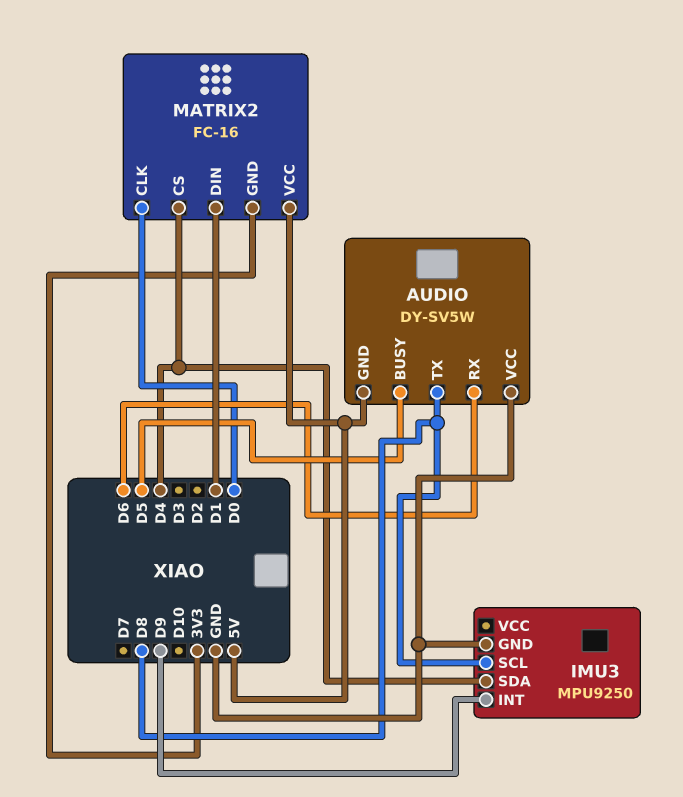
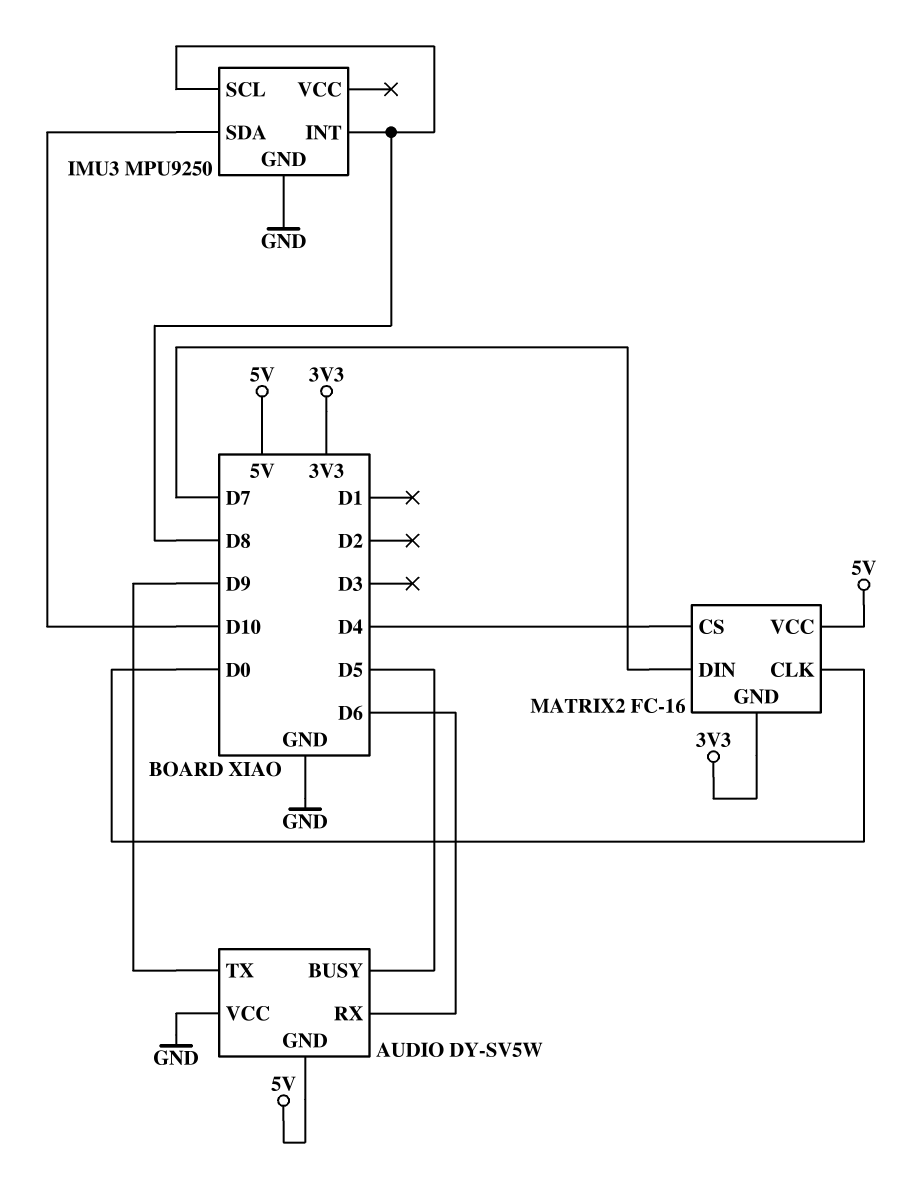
AUDIO pin TX: D8 -> D9
IMU3 pin INT: D9 -> D8
IMU3 pin SDA: D4 -> D10
MATRIX2 pin DIN: D1 -> D7

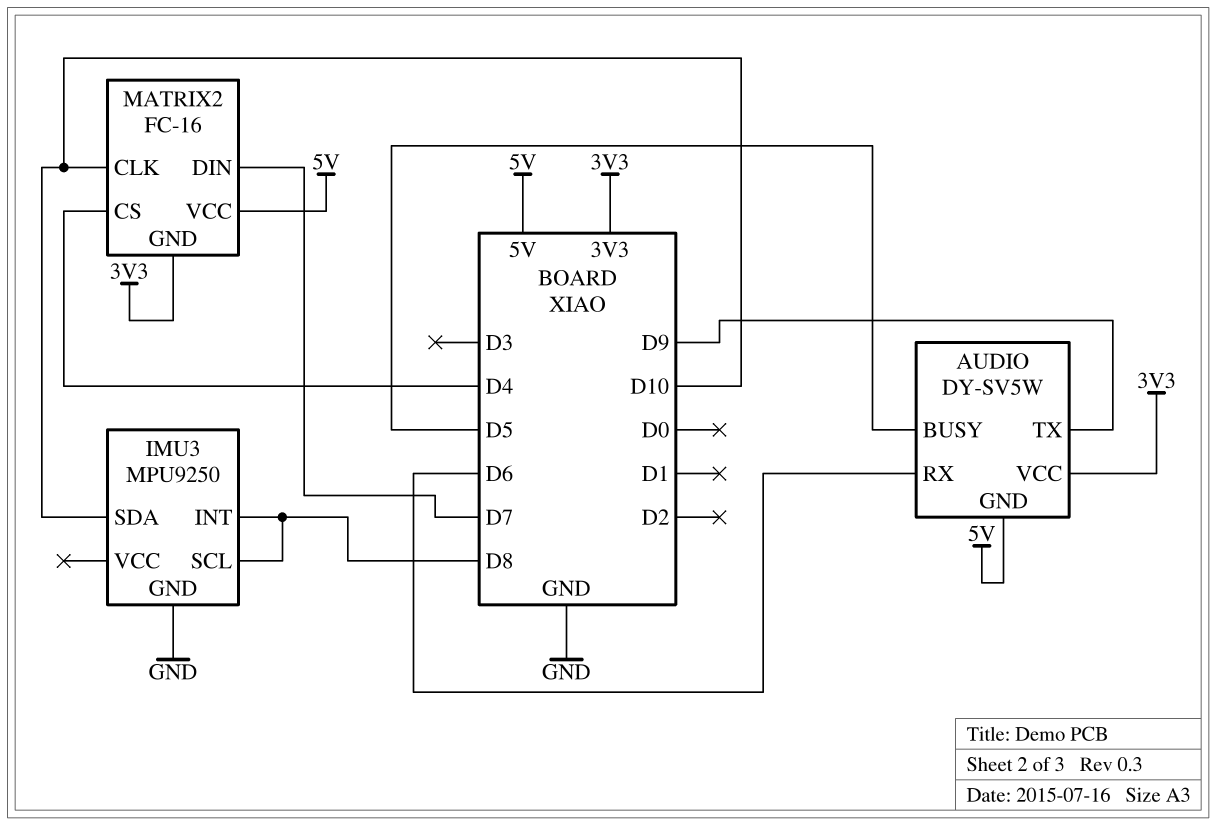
AUDIO pin VCC: GND -> 3V3
MATRIX2 pin CLK: D0 -> D10

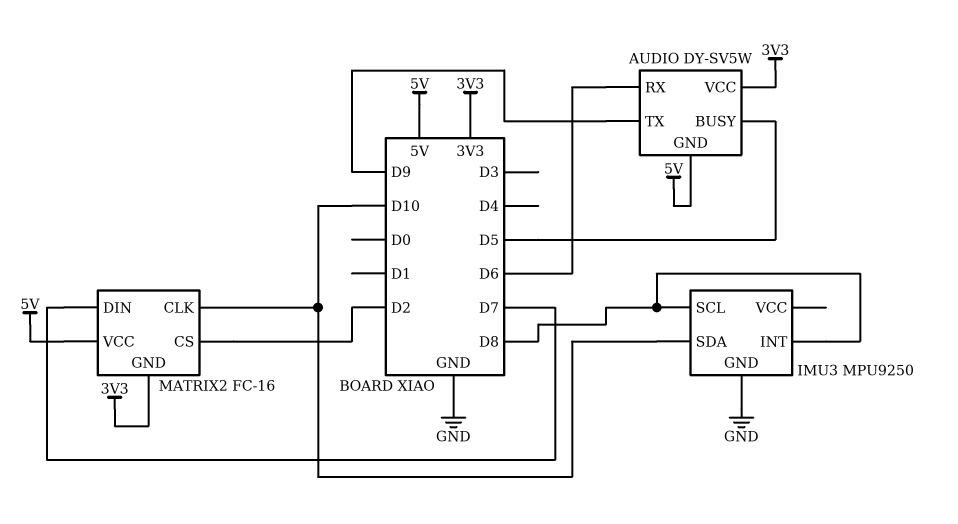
MATRIX2 pin CS: D4 -> D2

